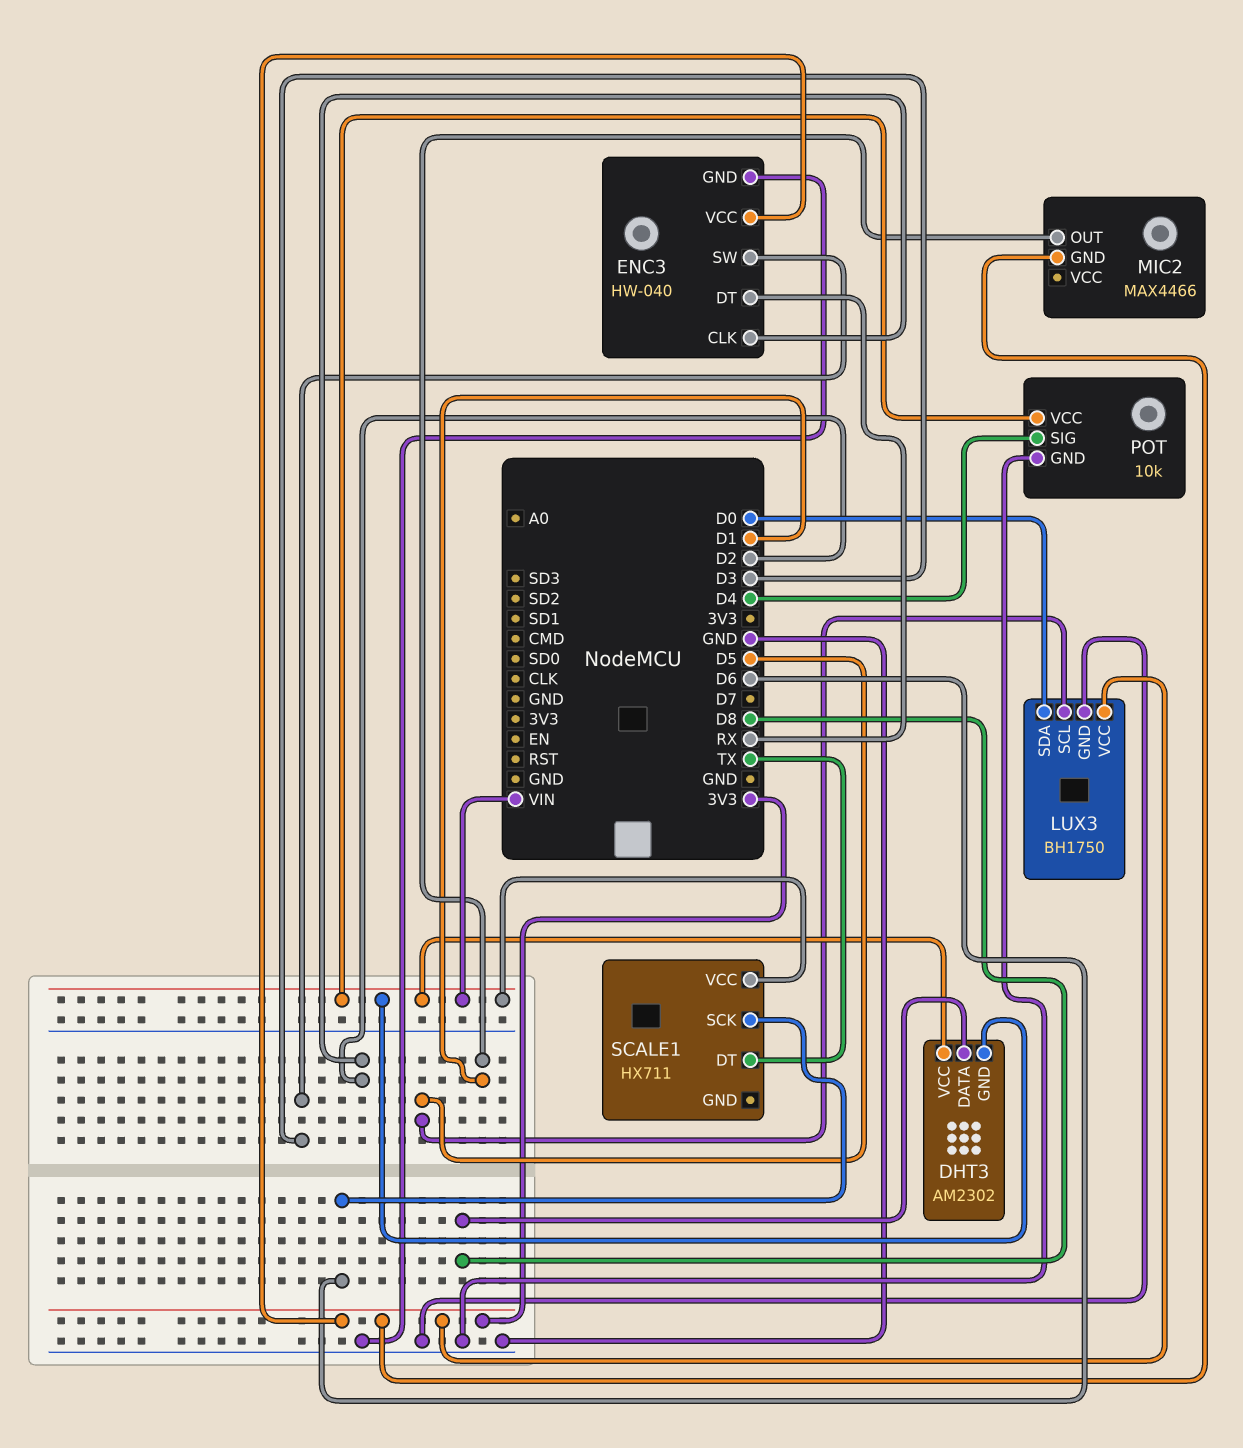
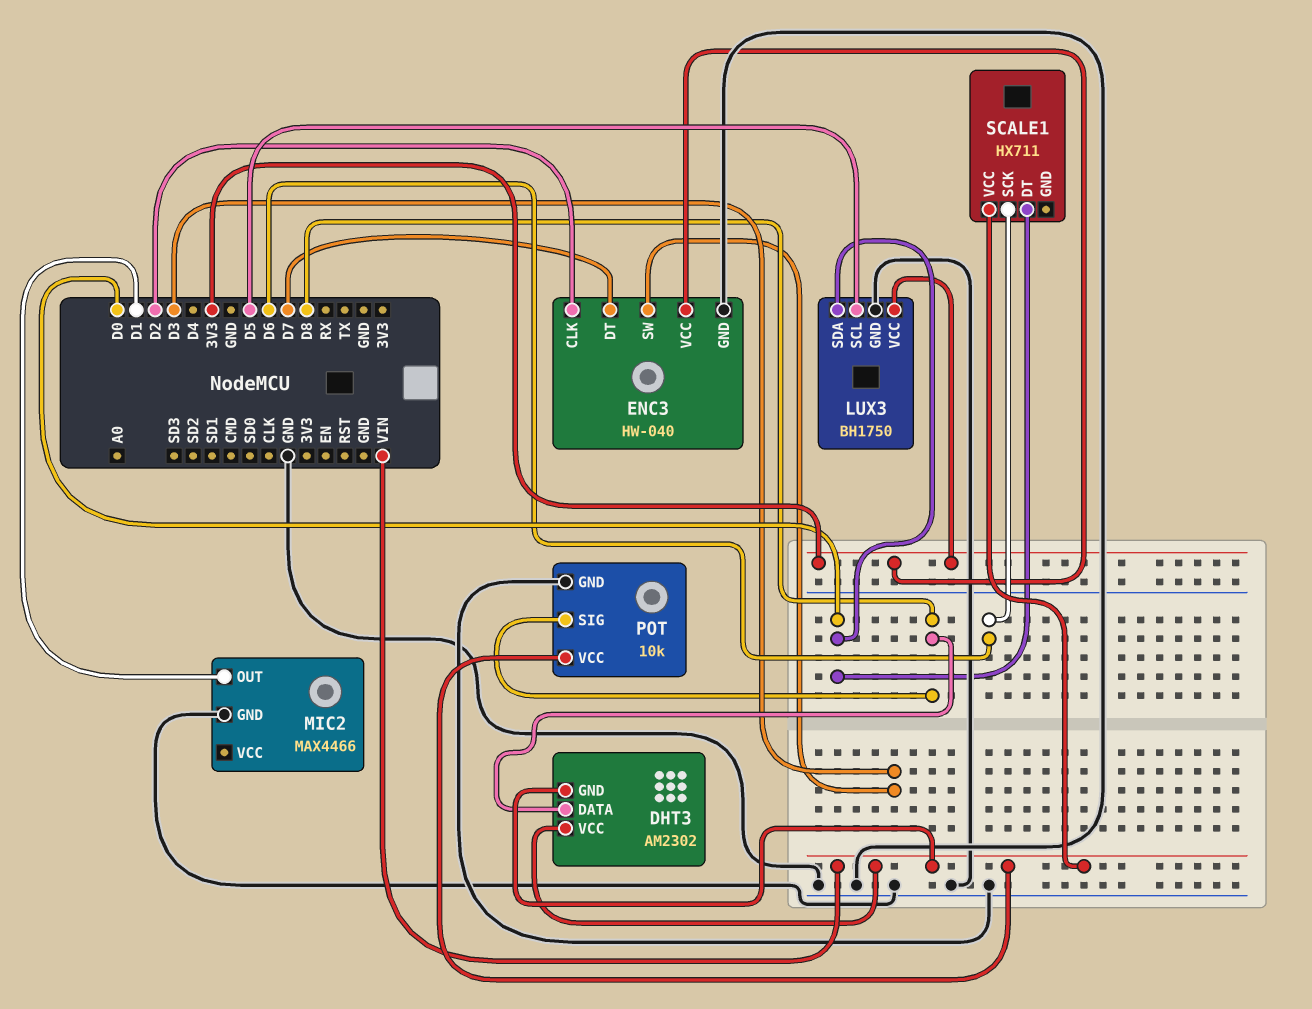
ENC3 pin DT: RX -> D7
MIC2 pin GND: 3V3 -> GND
POT pin SIG: D4 -> D8
SCALE1 pin DT: TX -> D0

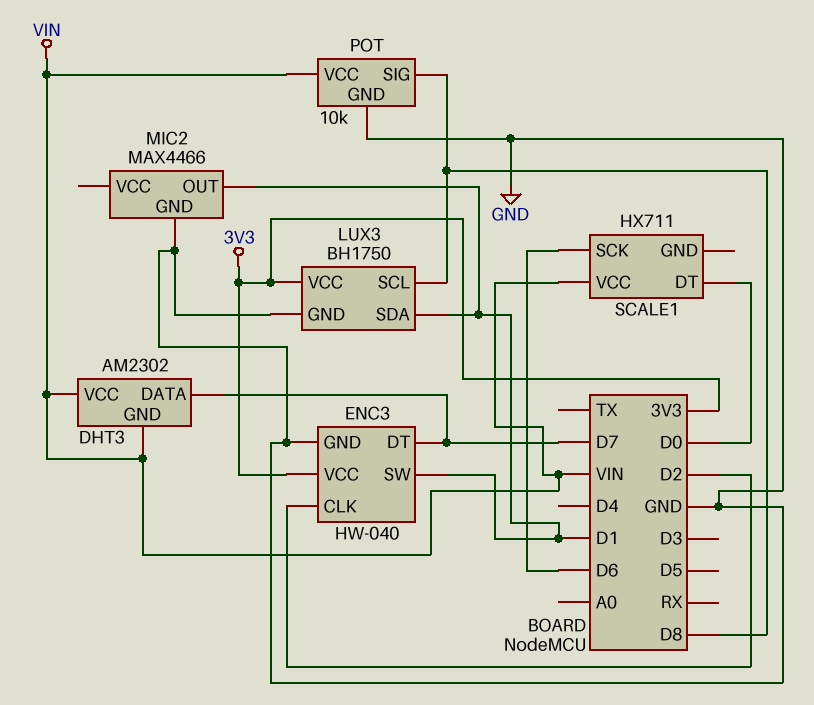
DHT3 pin DATA: D8 -> D7
ENC3 pin SW: D3 -> D1
LUX3 pin SCL: D5 -> D8
LUX3 pin SDA: D0 -> D1

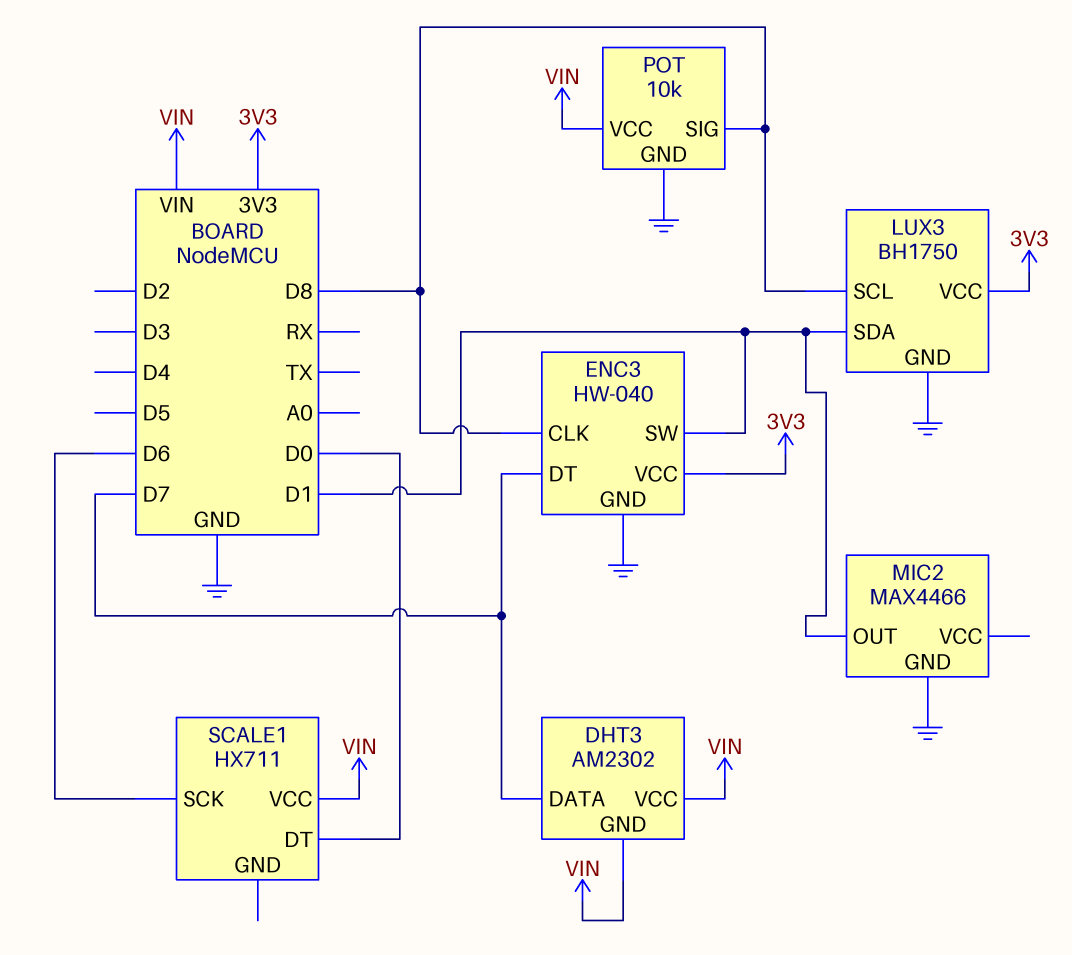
ENC3 pin CLK: D2 -> D8

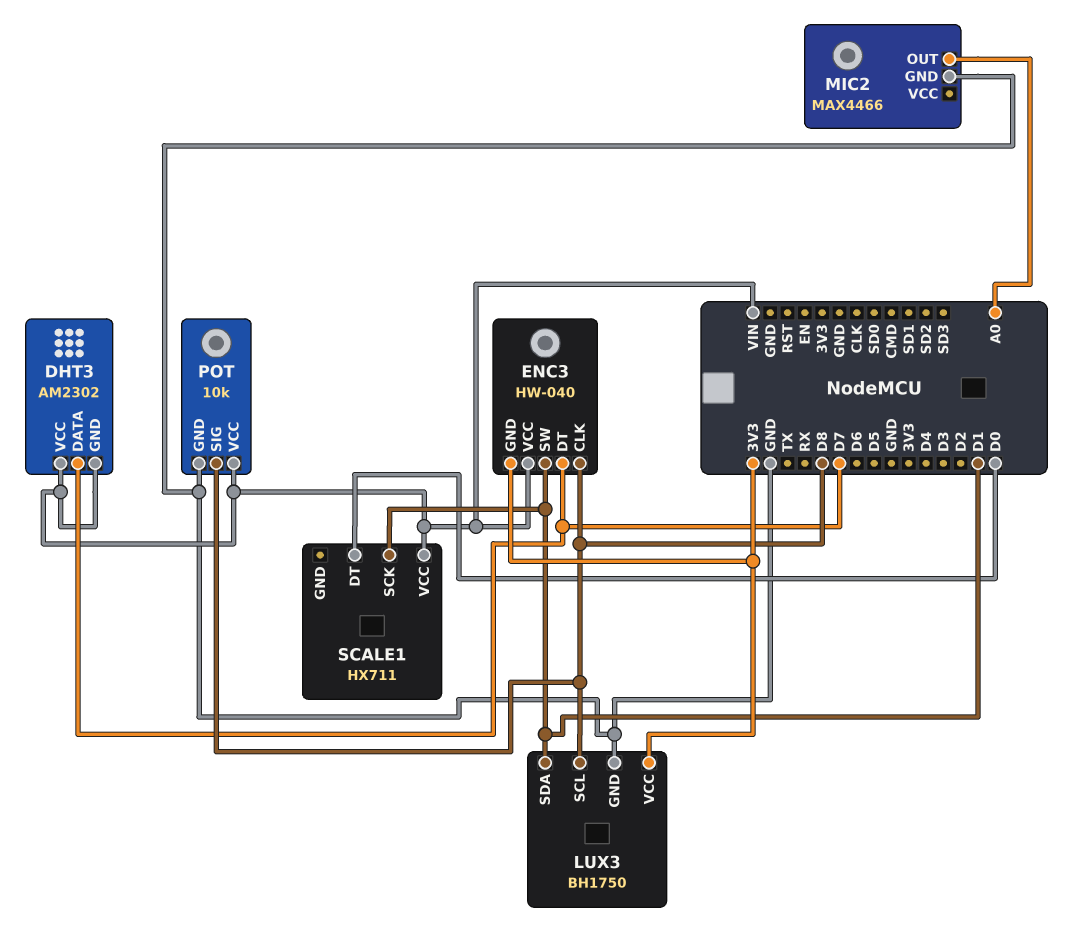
ENC3 pin GND: GND -> 3V3
ENC3 pin VCC: 3V3 -> VIN
MIC2 pin OUT: D1 -> A0
SCALE1 pin SCK: D6 -> D1

